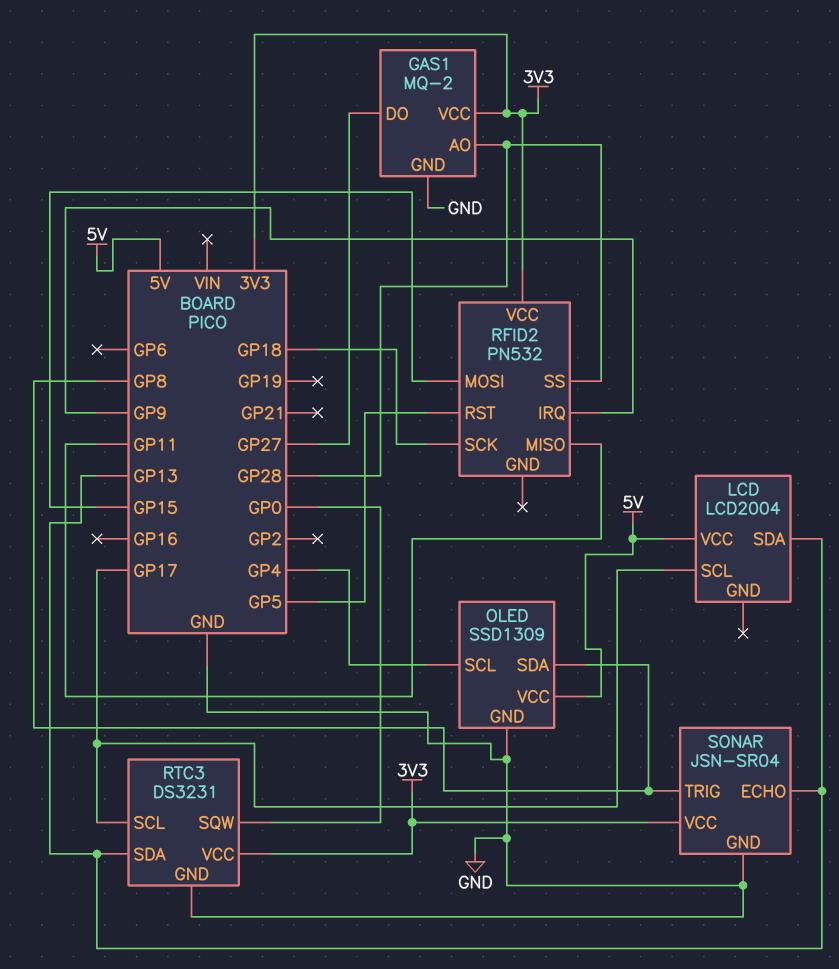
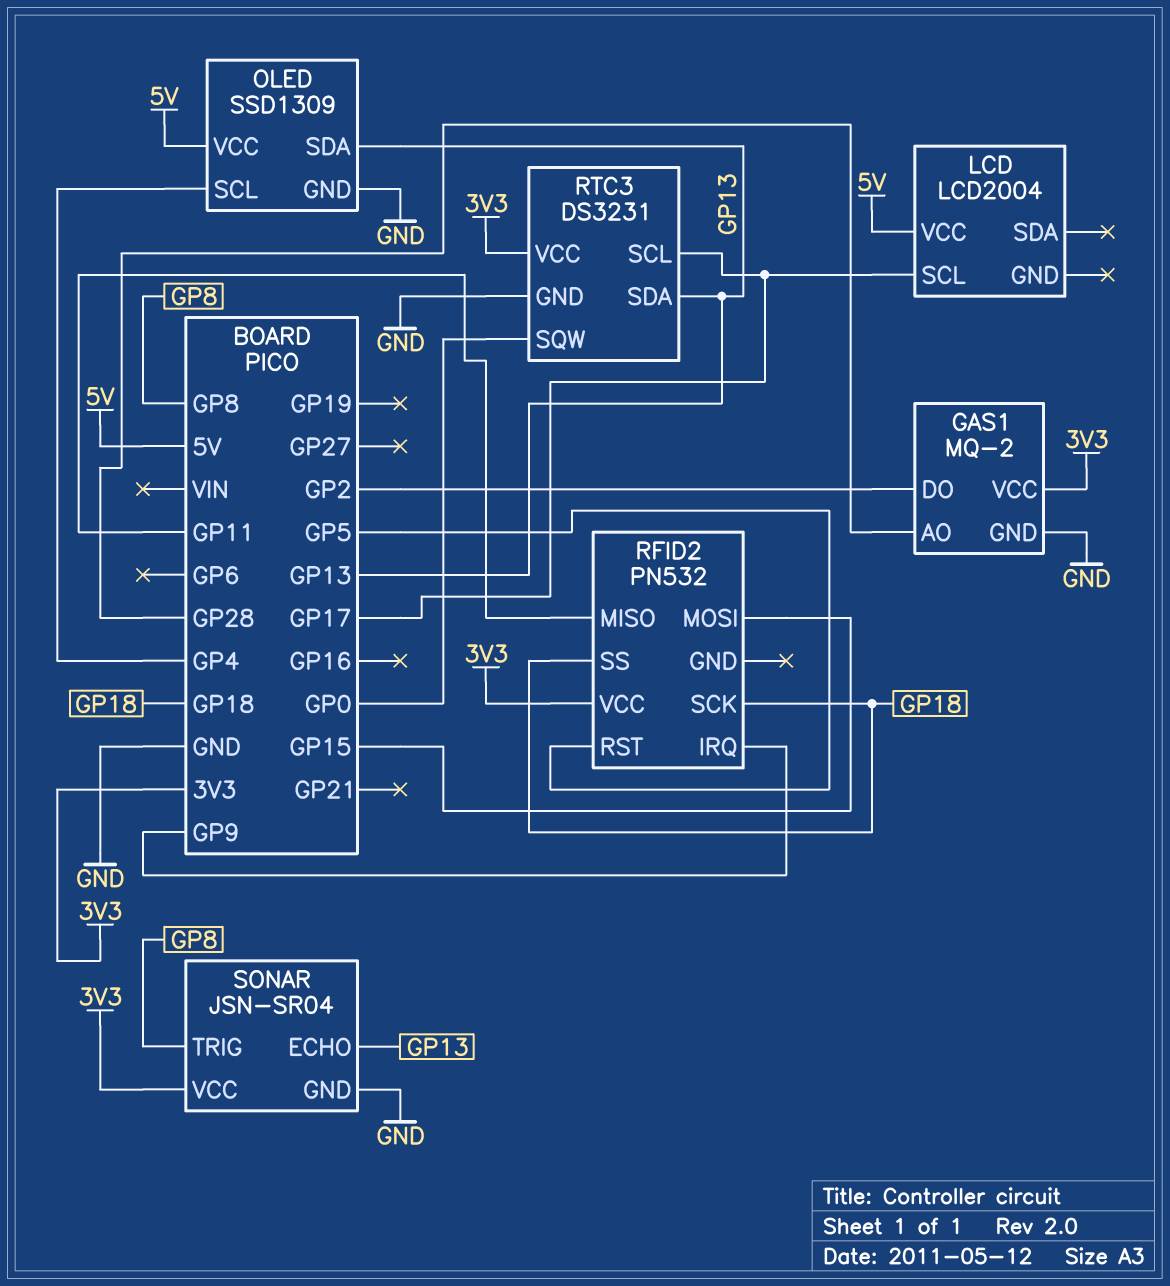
GAS1 pin DO: GP27 -> GP2
LCD pin SDA: GP13 -> none
OLED pin SDA: GP8 -> GP13
RFID2 pin SS: GP28 -> GP18

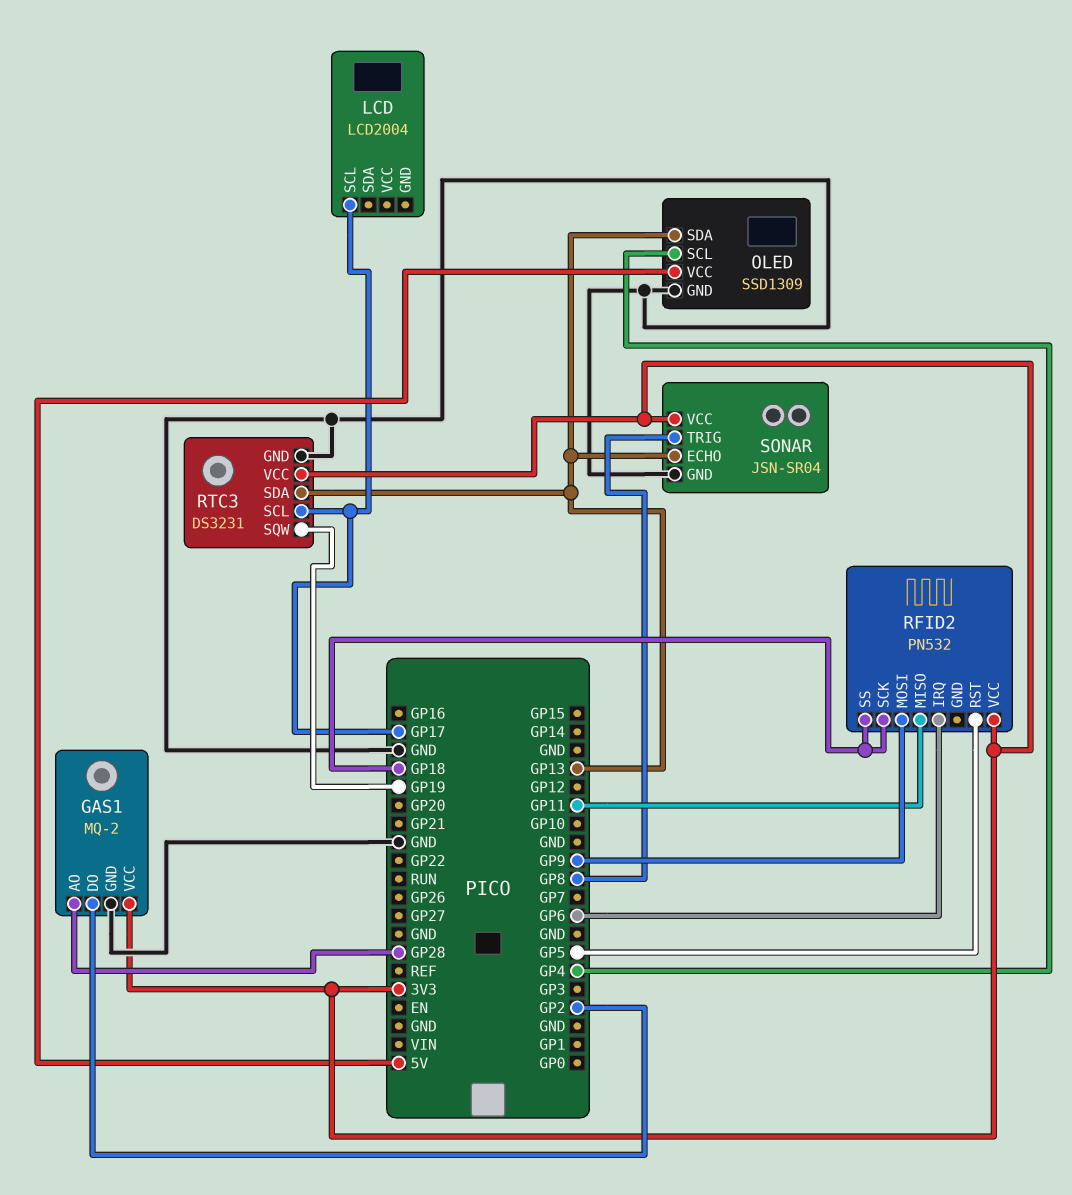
LCD pin VCC: 5V -> none
RFID2 pin IRQ: GP9 -> GP6
RFID2 pin MOSI: GP15 -> GP9
RTC3 pin SQW: GP0 -> GP19

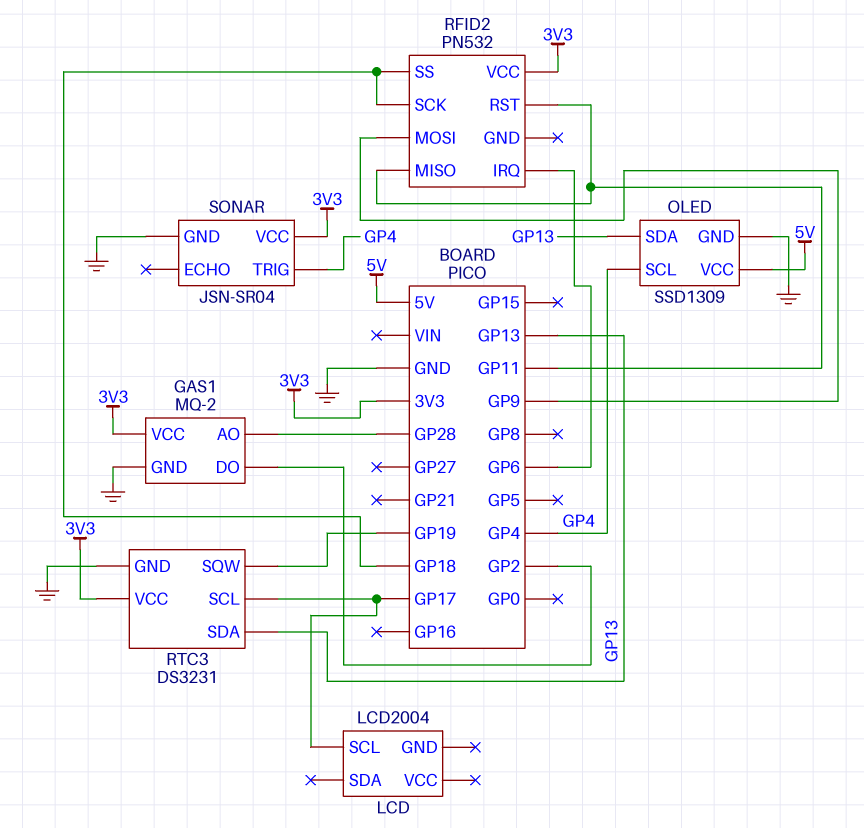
RFID2 pin RST: GP5 -> GP11
SONAR pin ECHO: GP13 -> none
SONAR pin TRIG: GP8 -> GP4

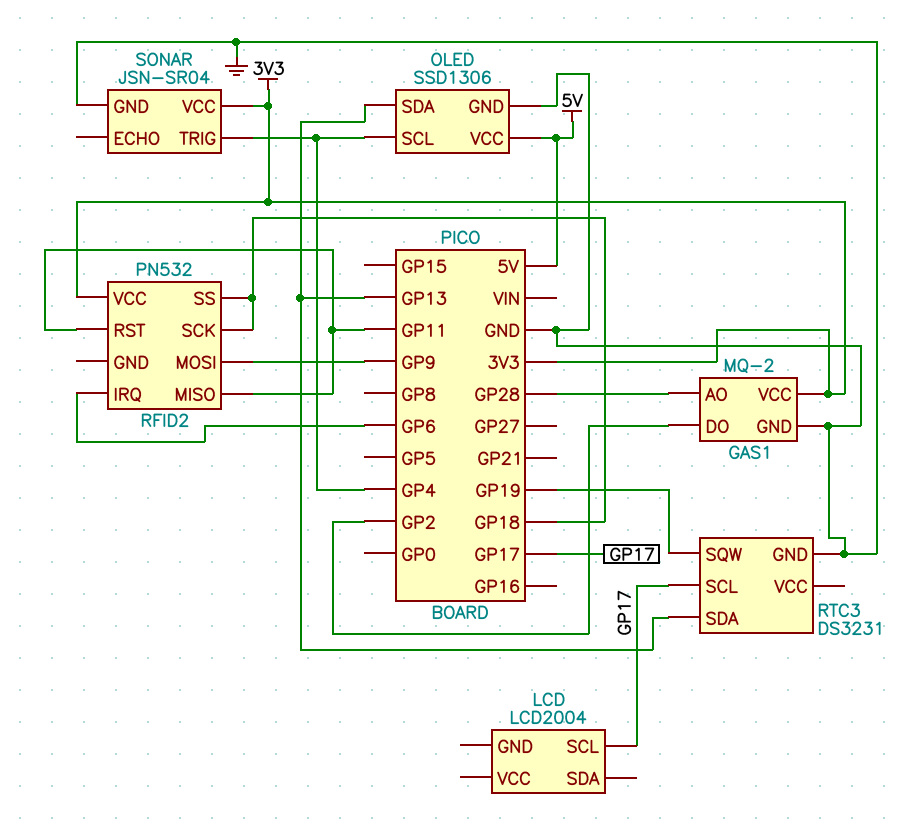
OLED: SSD1309 -> SSD1306
RTC3 pin VCC: 3V3 -> none

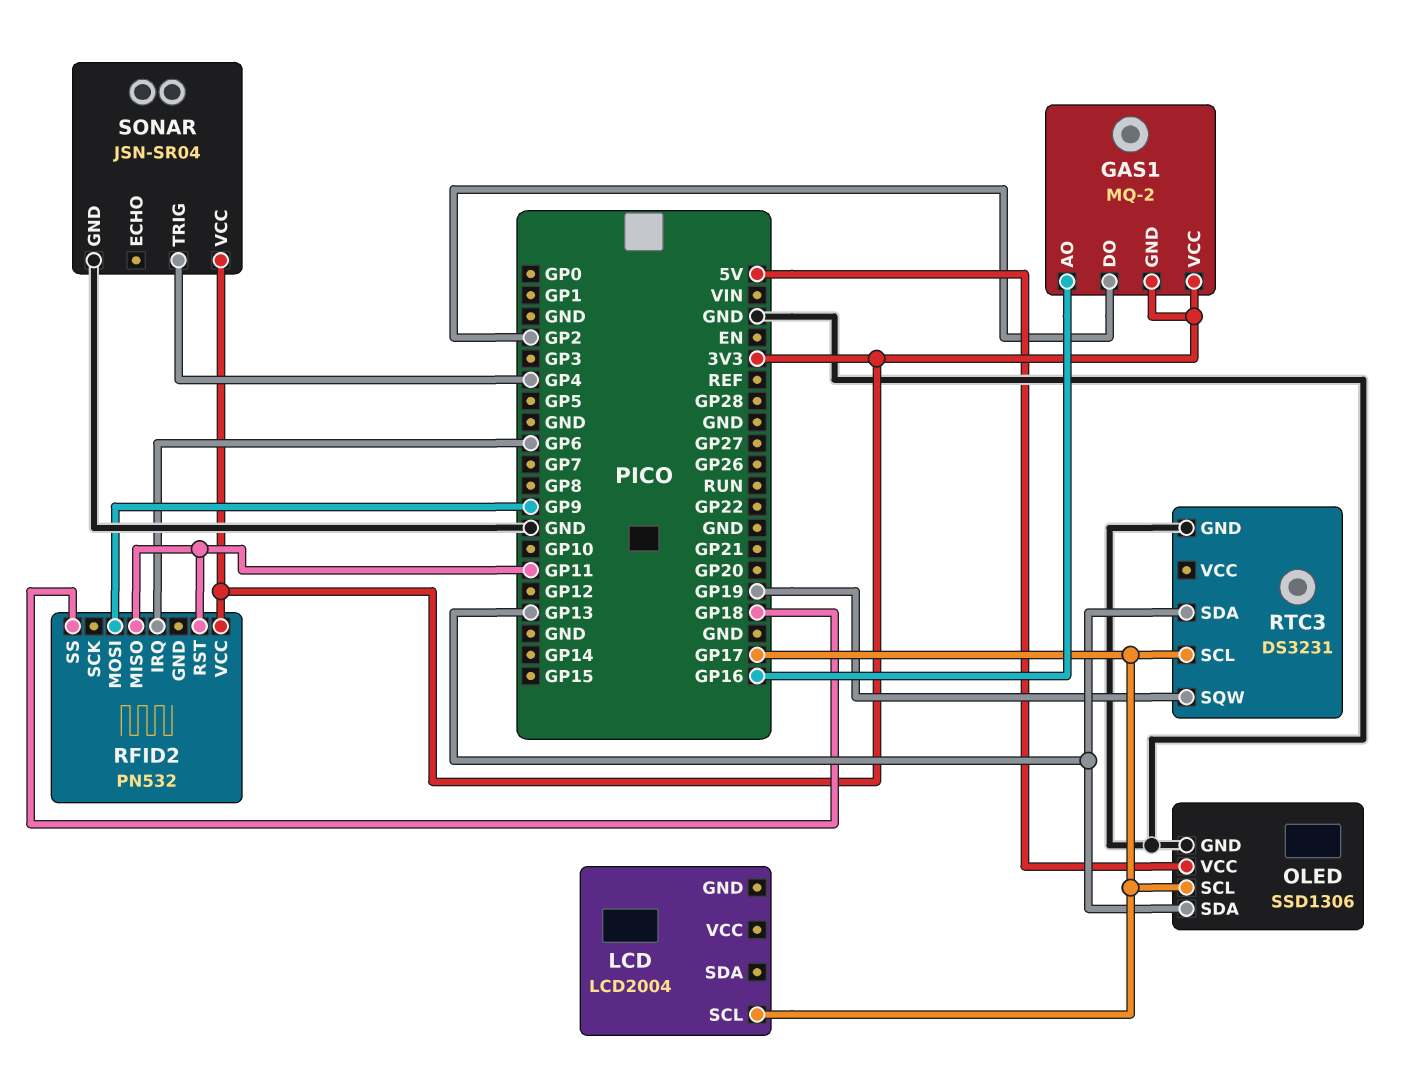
GAS1 pin AO: GP28 -> GP16
GAS1 pin GND: GND -> 3V3
OLED pin SCL: GP4 -> GP17
RFID2 pin SCK: GP18 -> none

